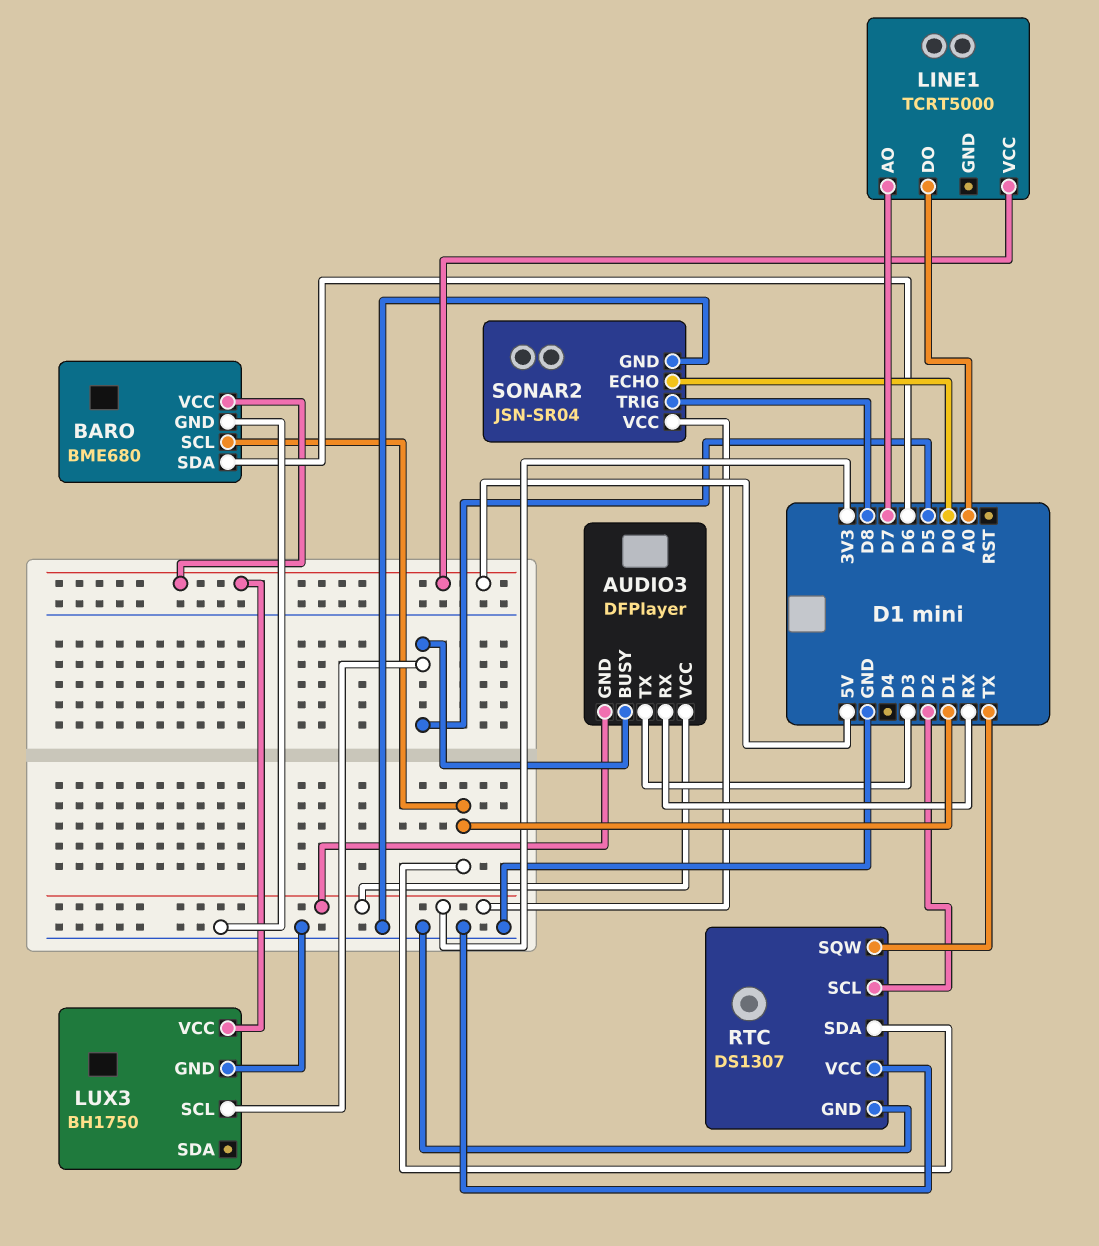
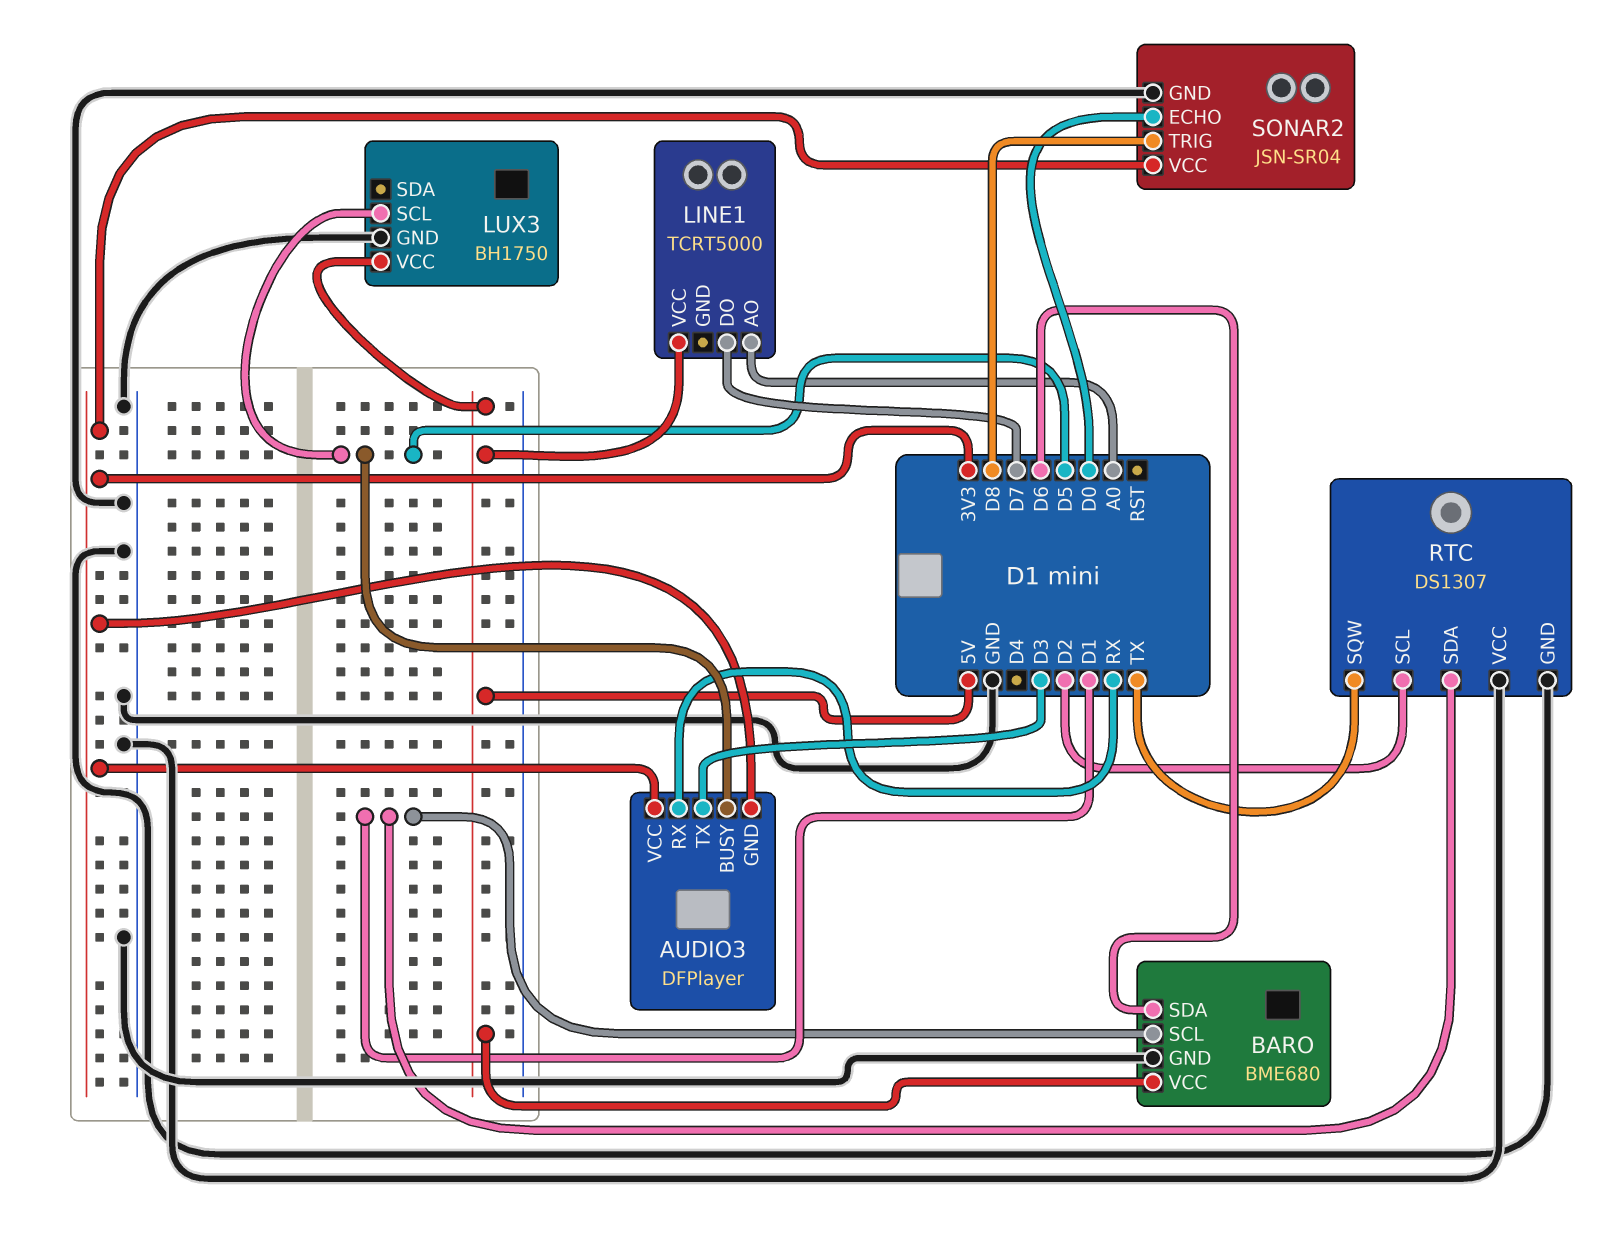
LINE1 pin AO: D7 -> A0
LINE1 pin DO: A0 -> D7

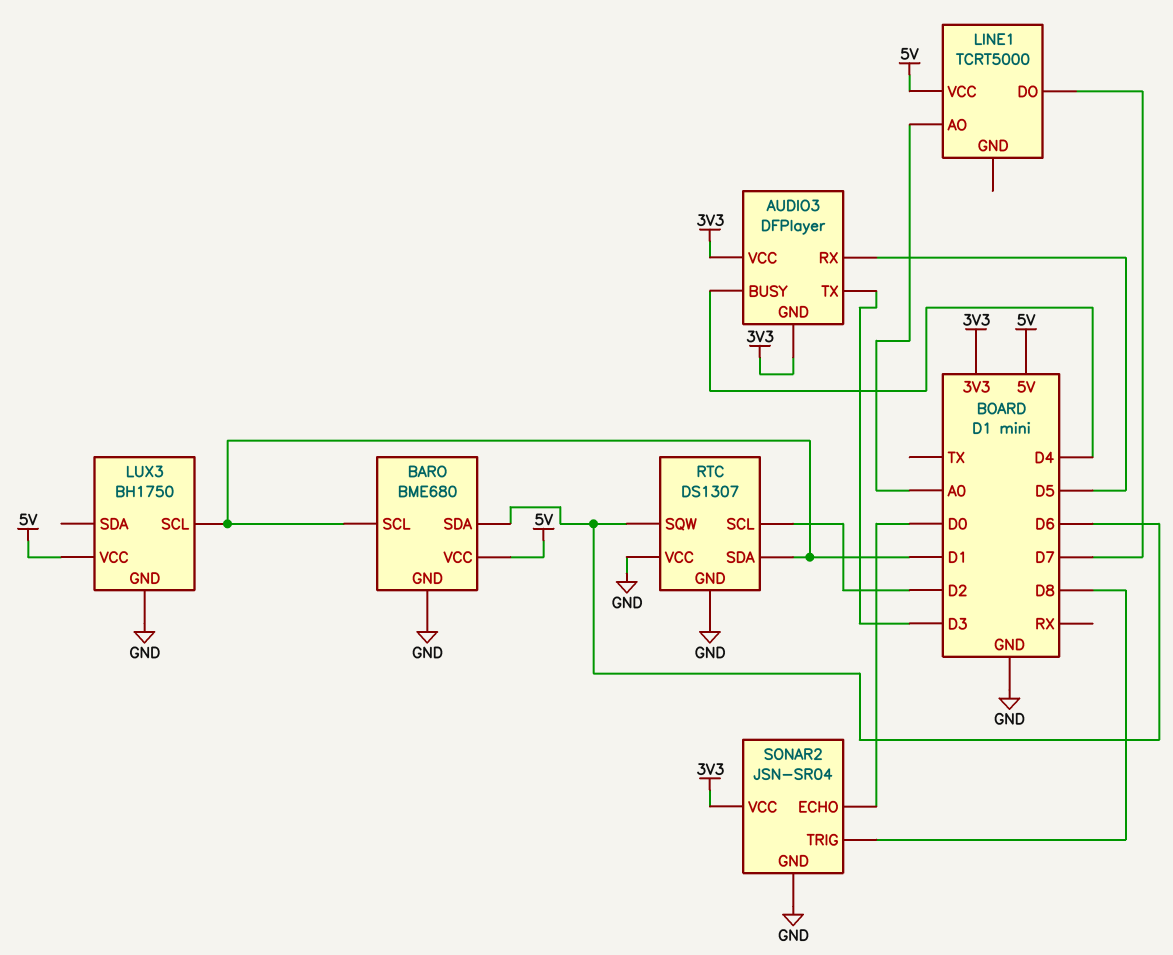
AUDIO3 pin BUSY: D5 -> D4
AUDIO3 pin RX: RX -> D5
LUX3 pin SCL: D5 -> D1
RTC pin SQW: TX -> D6

